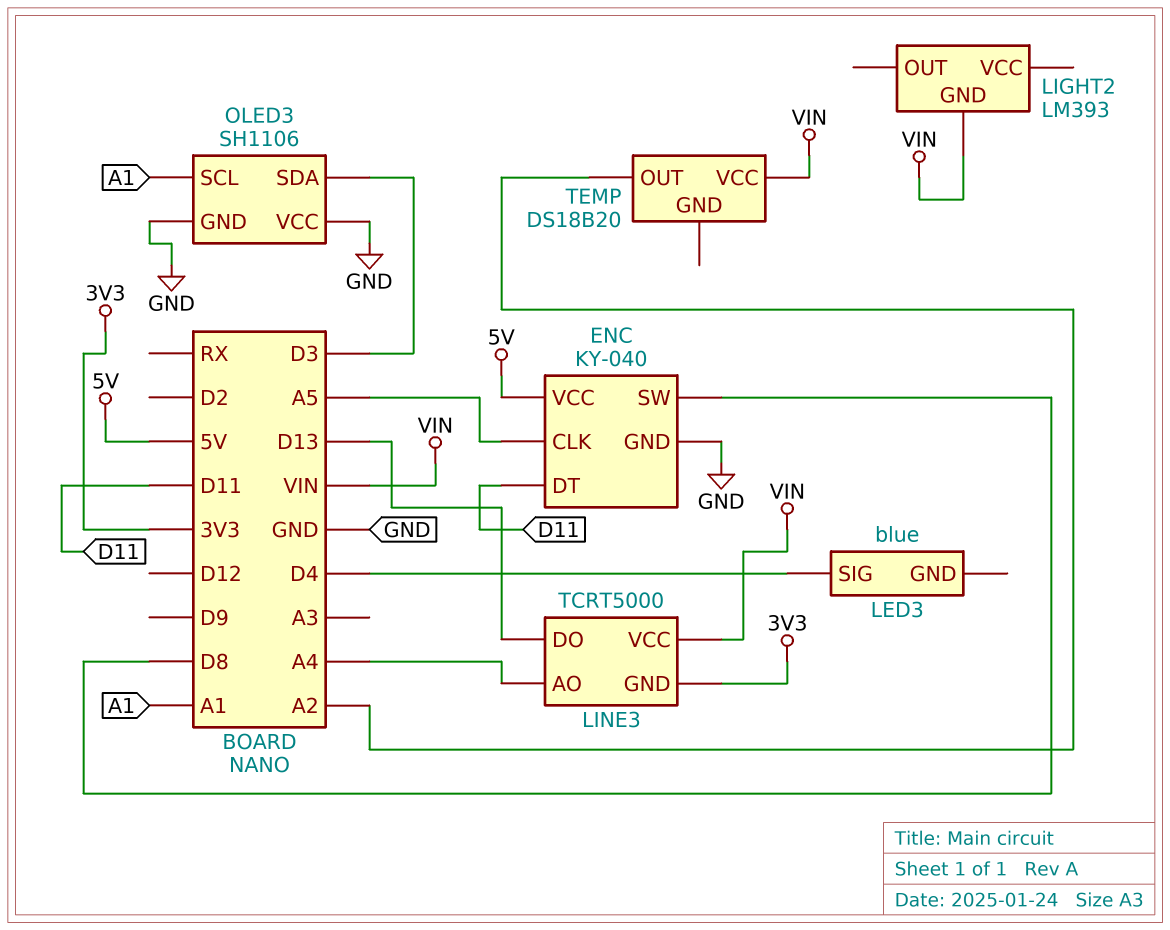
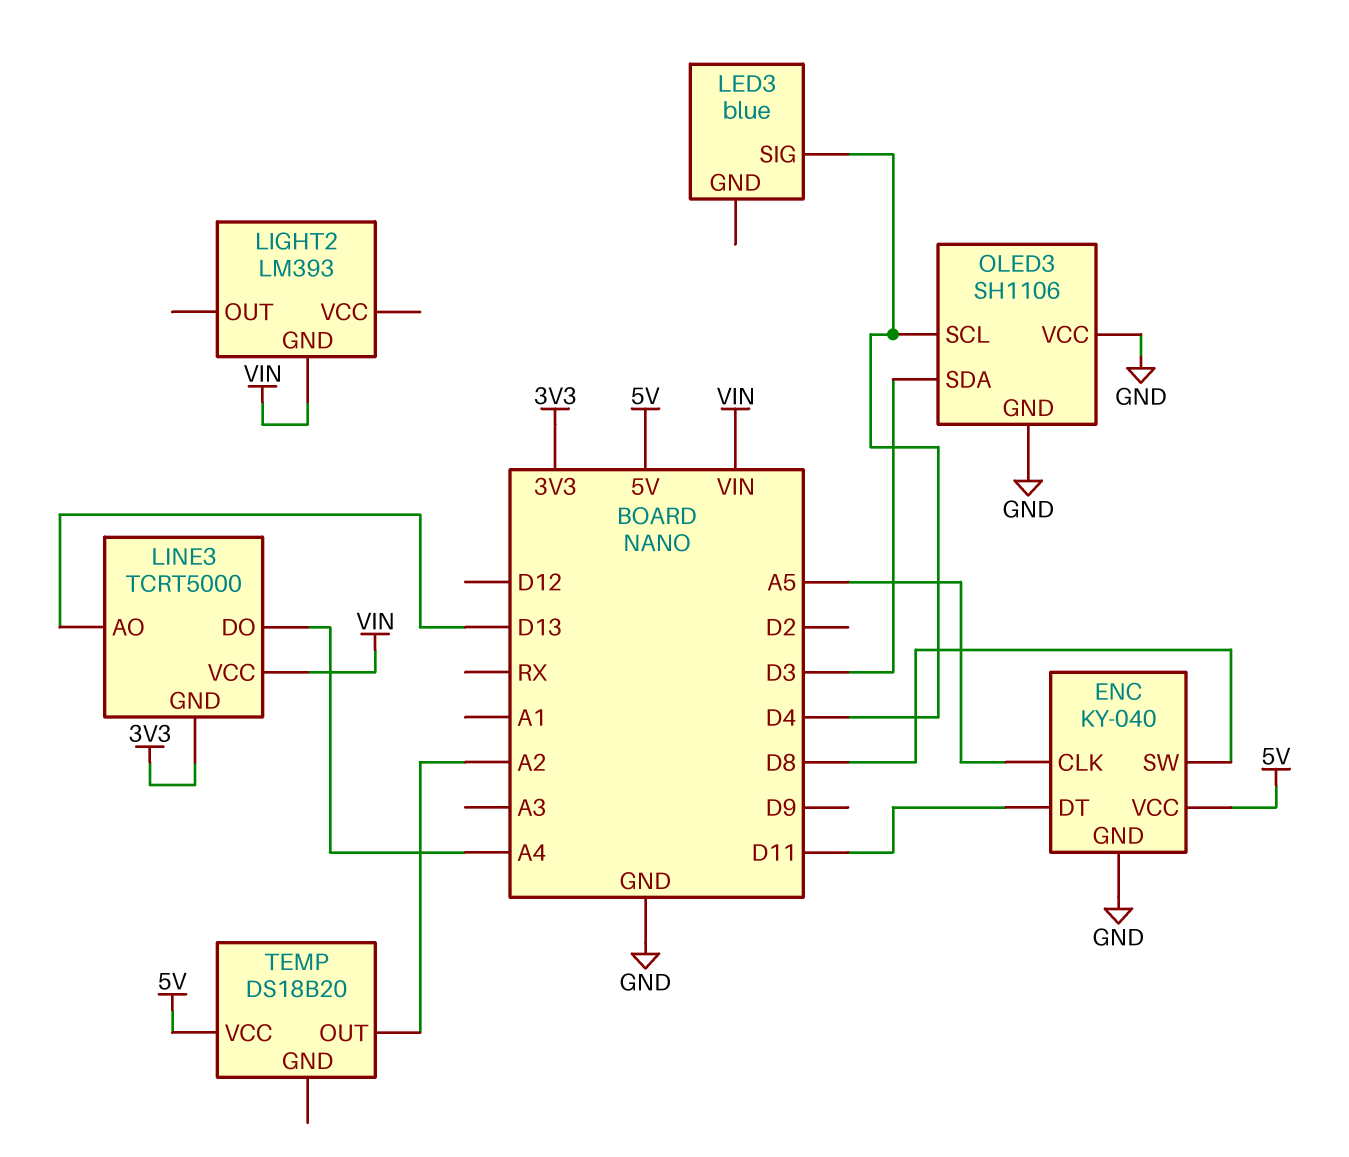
LINE3 pin AO: A4 -> D13
LINE3 pin DO: D13 -> A4
OLED3 pin SCL: A1 -> D4
TEMP pin VCC: VIN -> 5V

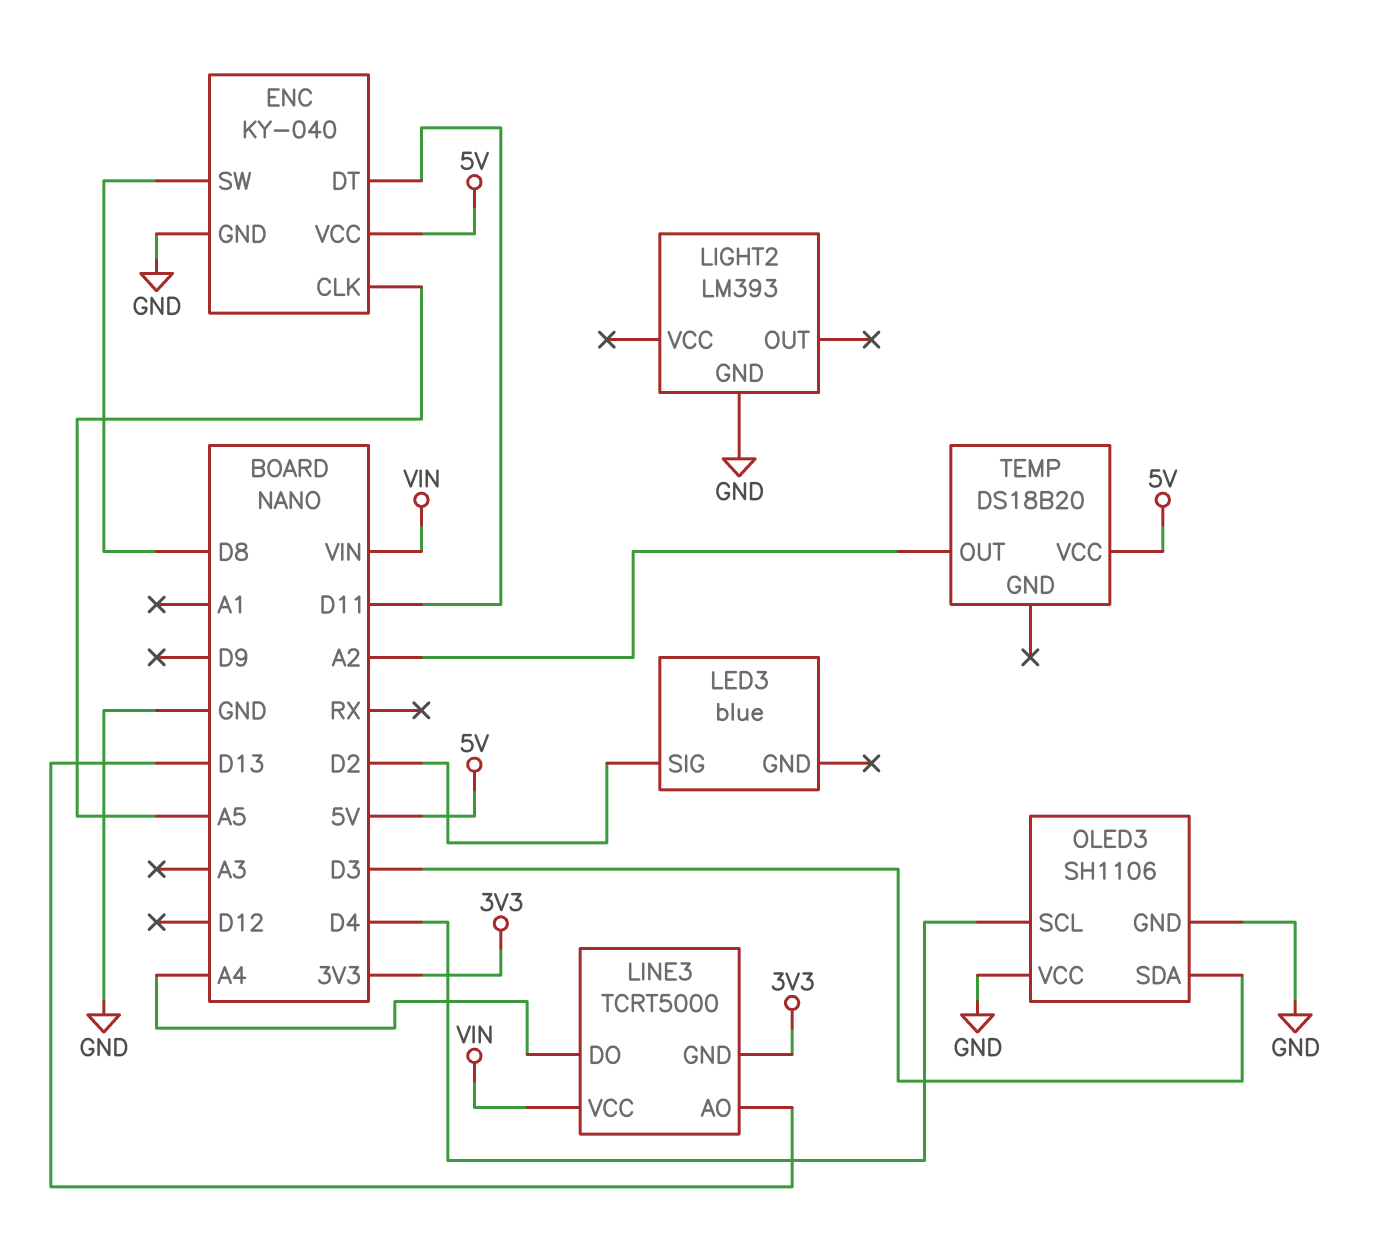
LED3 pin SIG: D4 -> D2
LIGHT2 pin GND: VIN -> GND

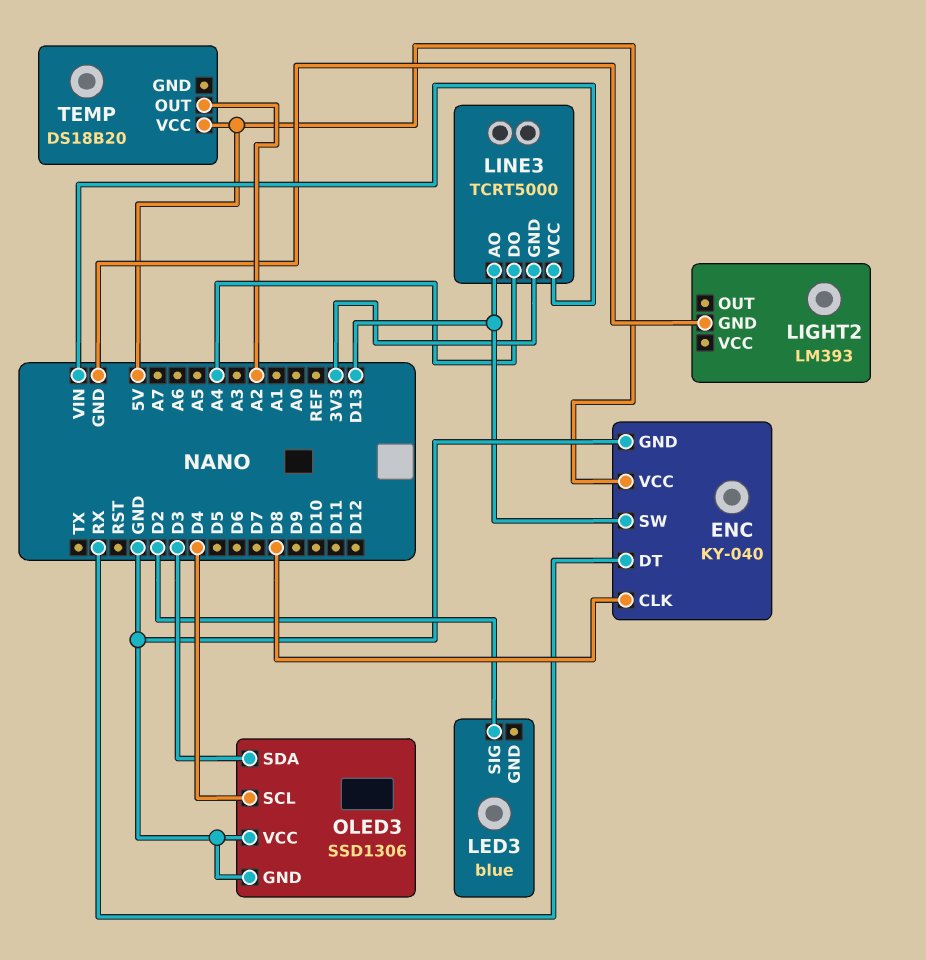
ENC pin CLK: A5 -> D8
ENC pin DT: D11 -> RX
ENC pin SW: D8 -> D13
OLED3: SH1106 -> SSD1306

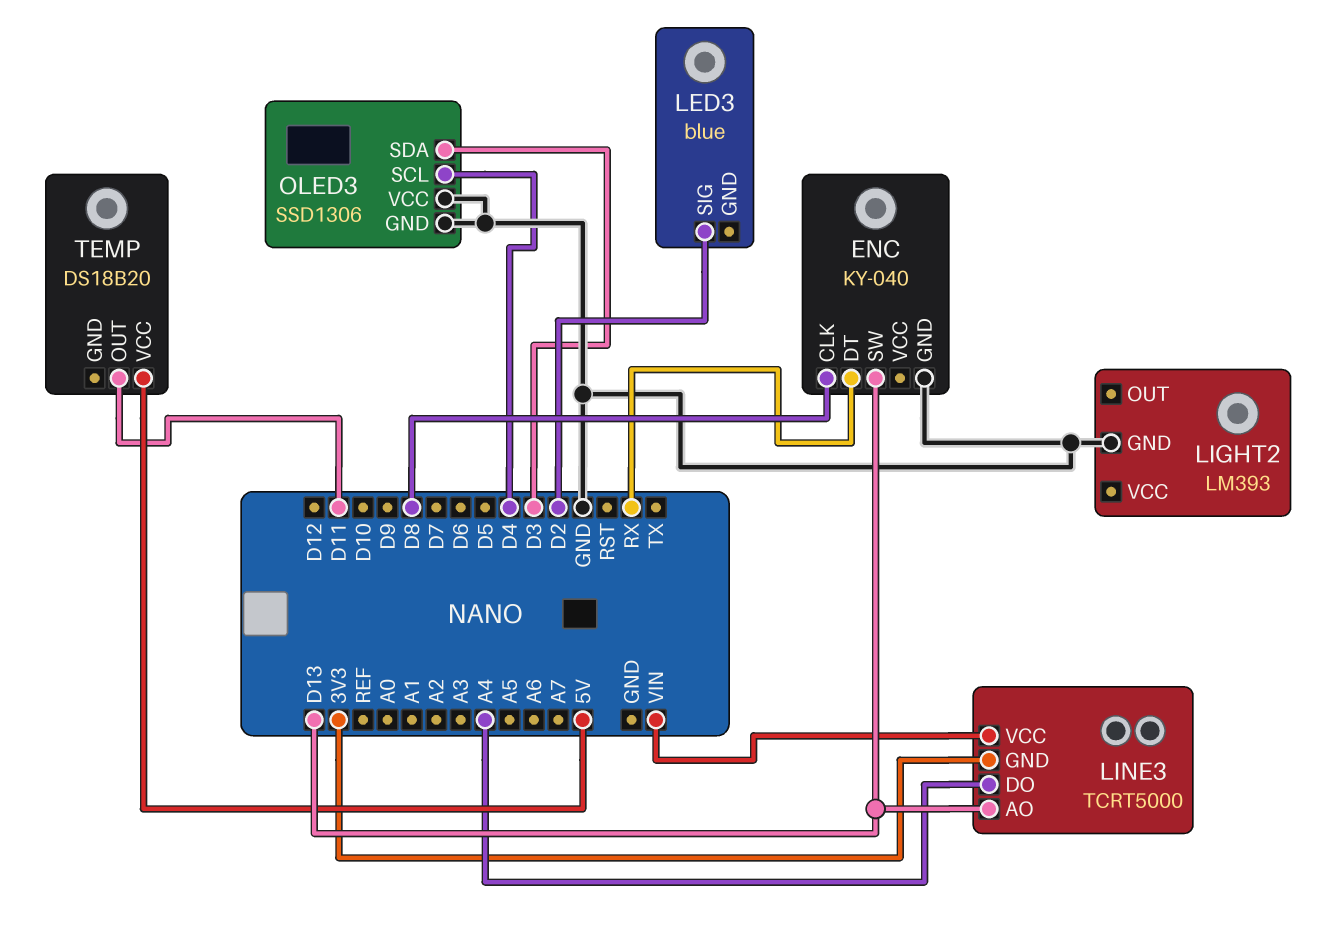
ENC pin VCC: 5V -> none
TEMP pin OUT: A2 -> D11

